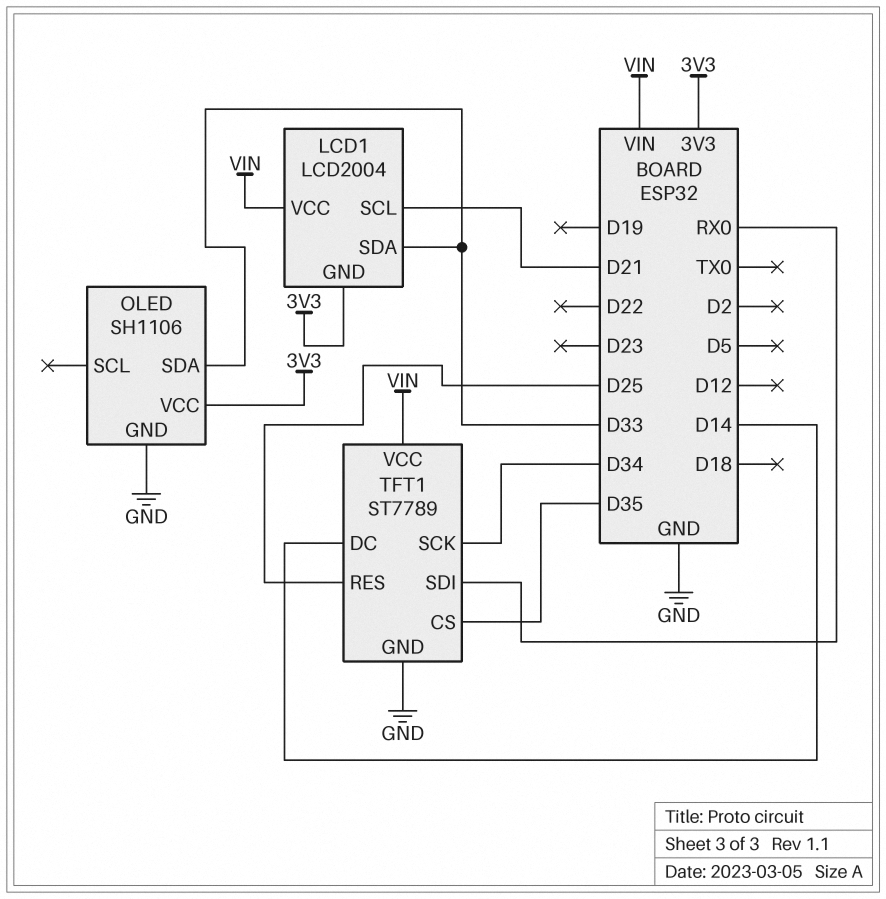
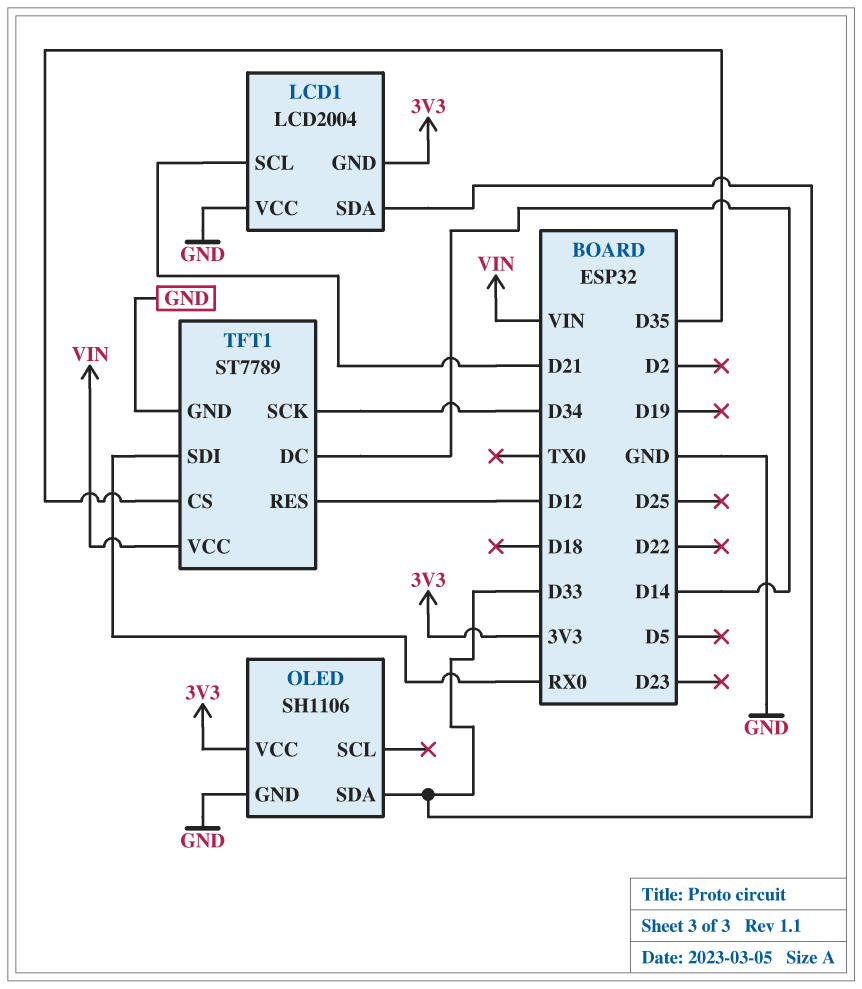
LCD1 pin VCC: VIN -> GND
TFT1 pin RES: D25 -> D12

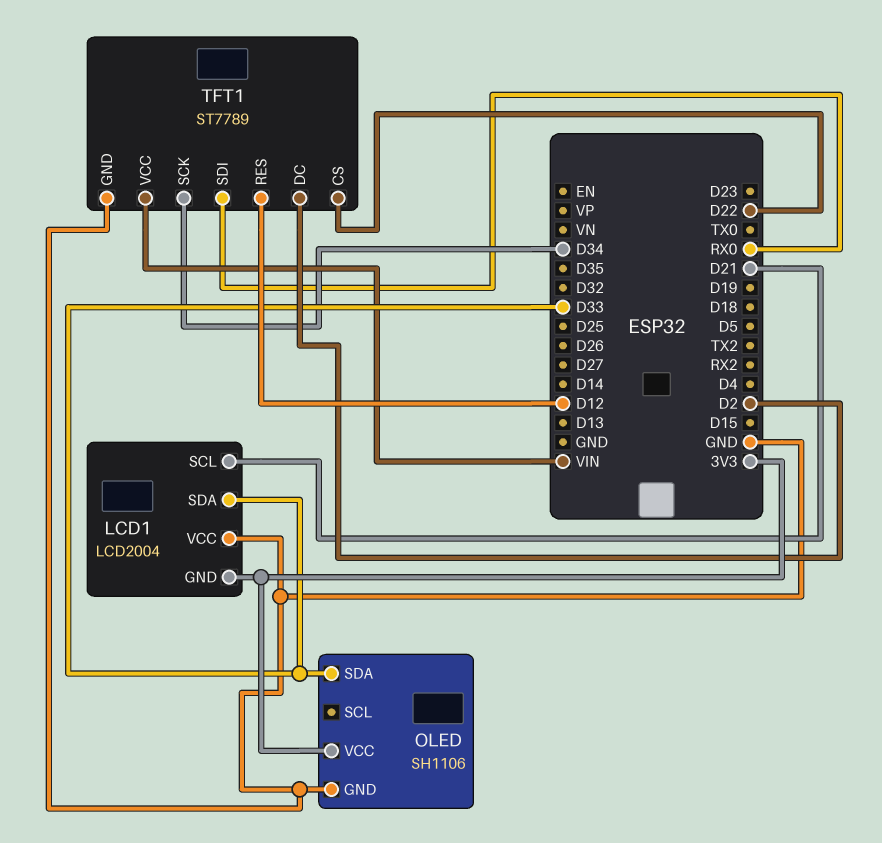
TFT1 pin CS: D35 -> D22
TFT1 pin DC: D14 -> D2

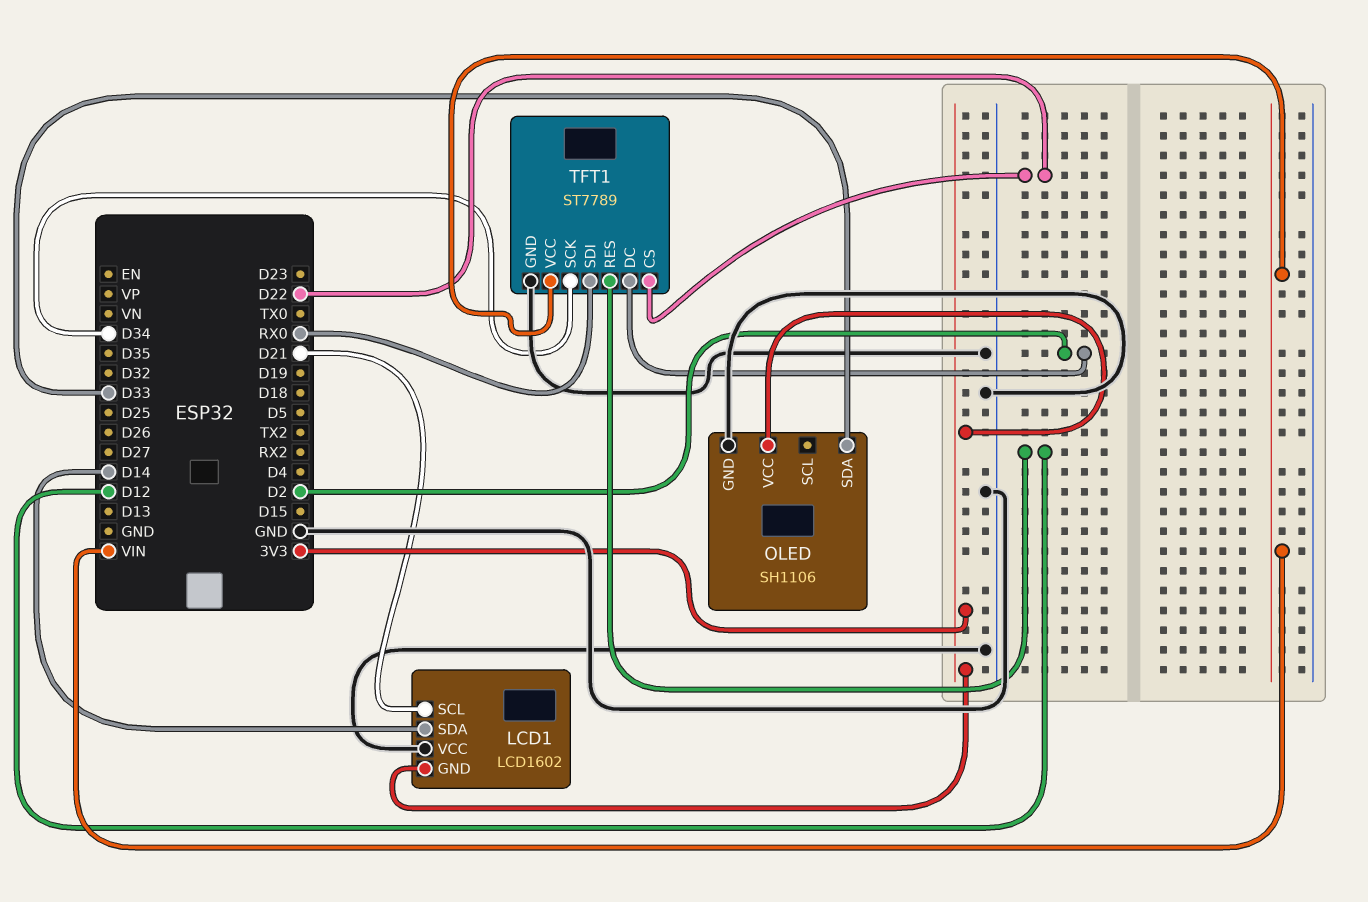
LCD1: LCD2004 -> LCD1602
LCD1 pin SDA: D33 -> D14

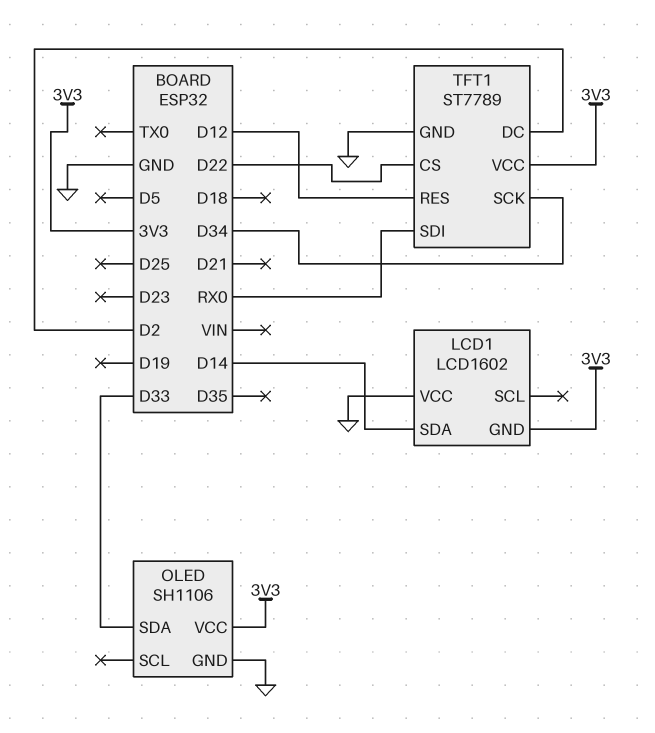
LCD1 pin SCL: D21 -> none
TFT1 pin VCC: VIN -> 3V3

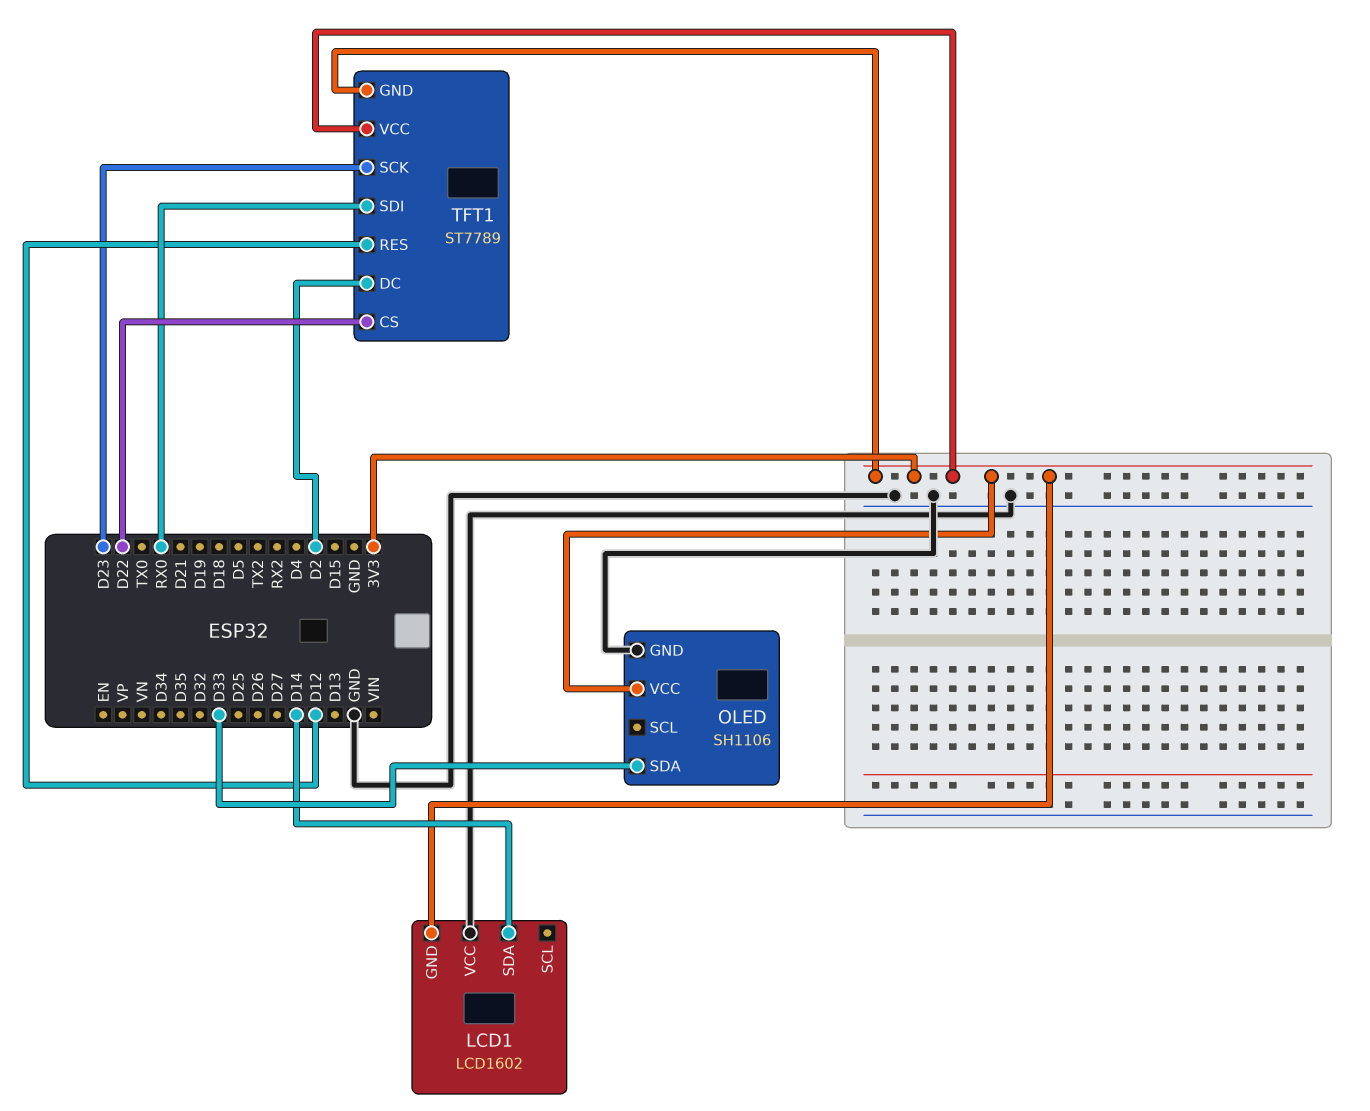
TFT1 pin GND: GND -> 3V3
TFT1 pin SCK: D34 -> D23

